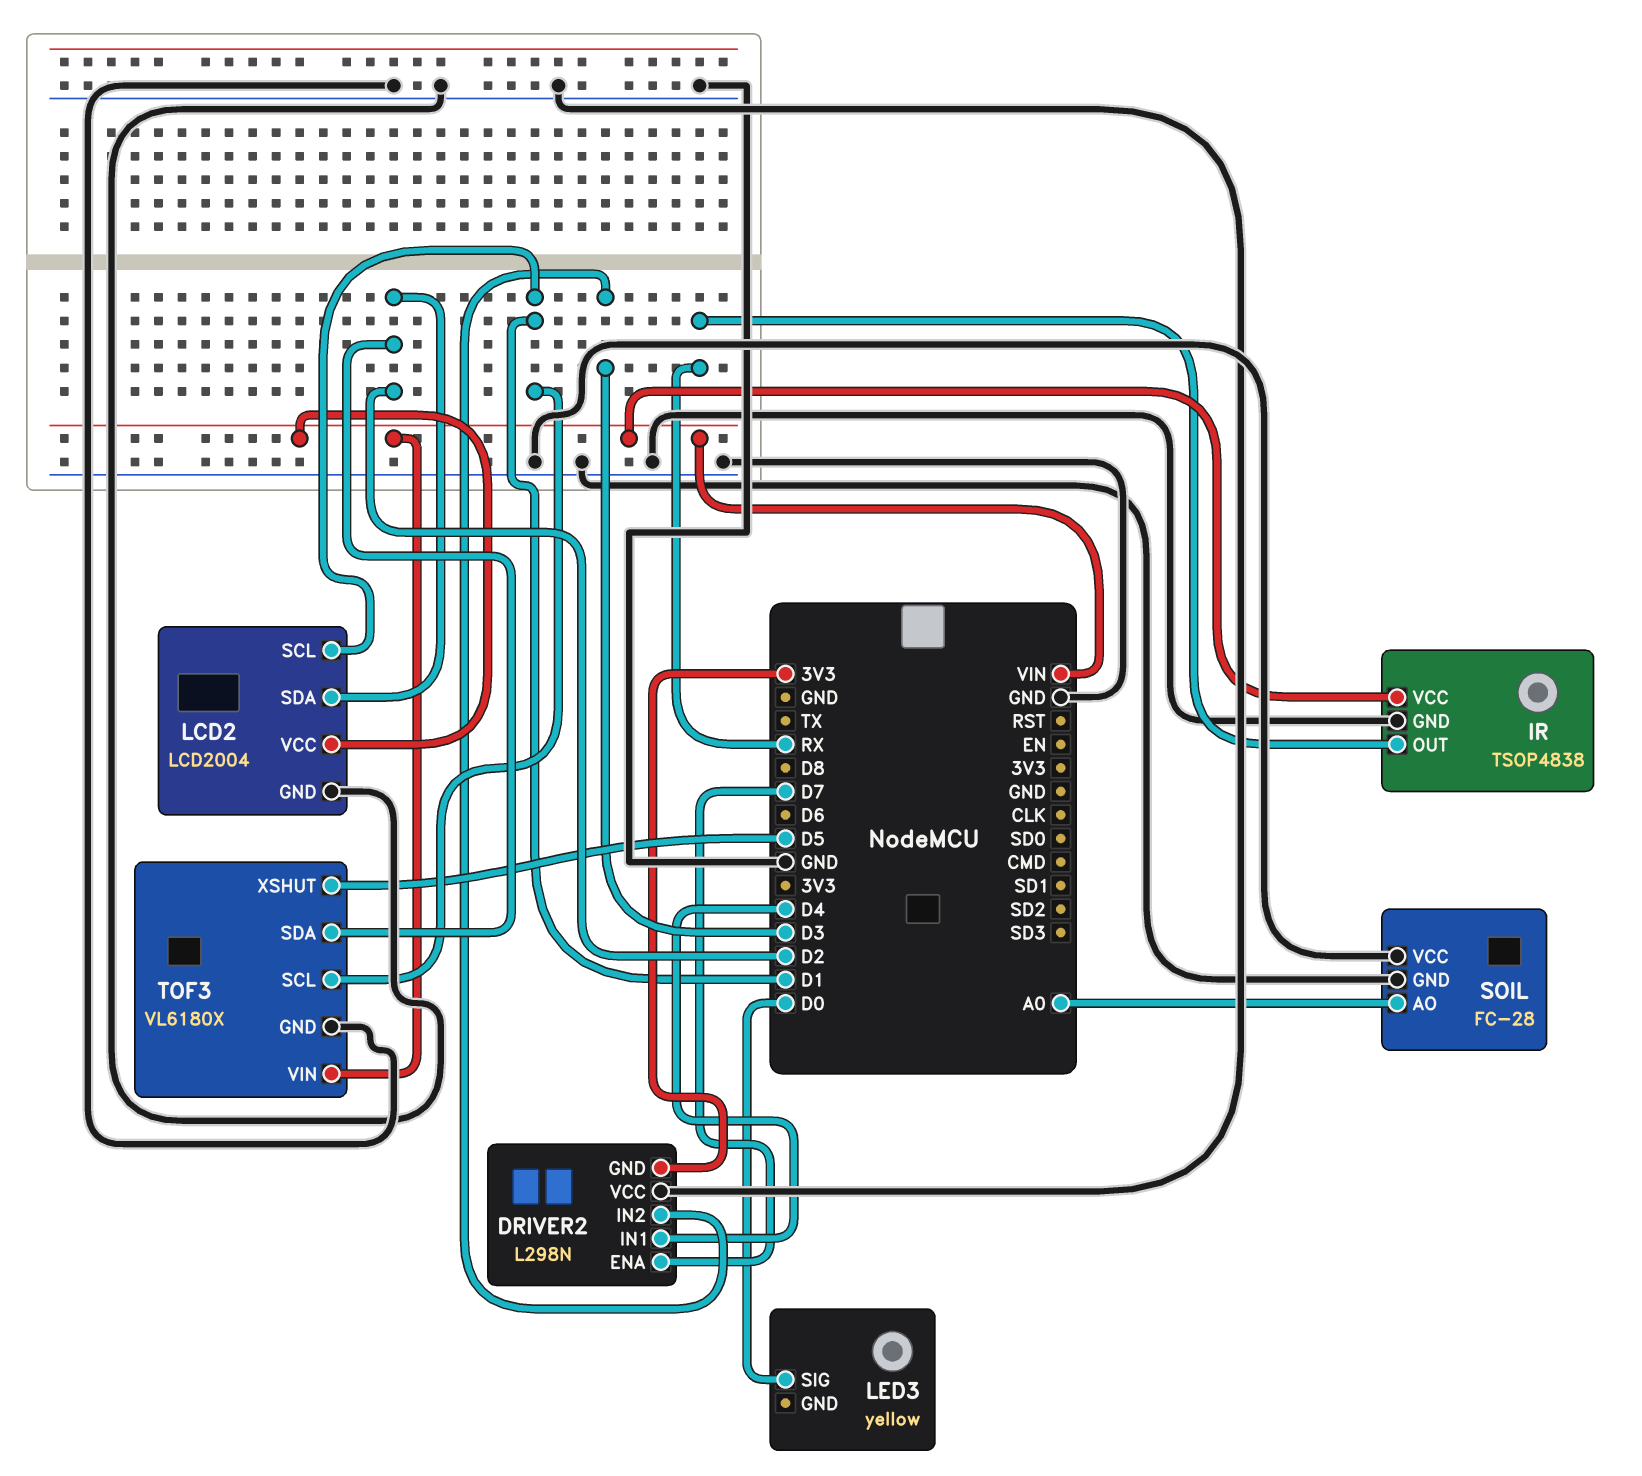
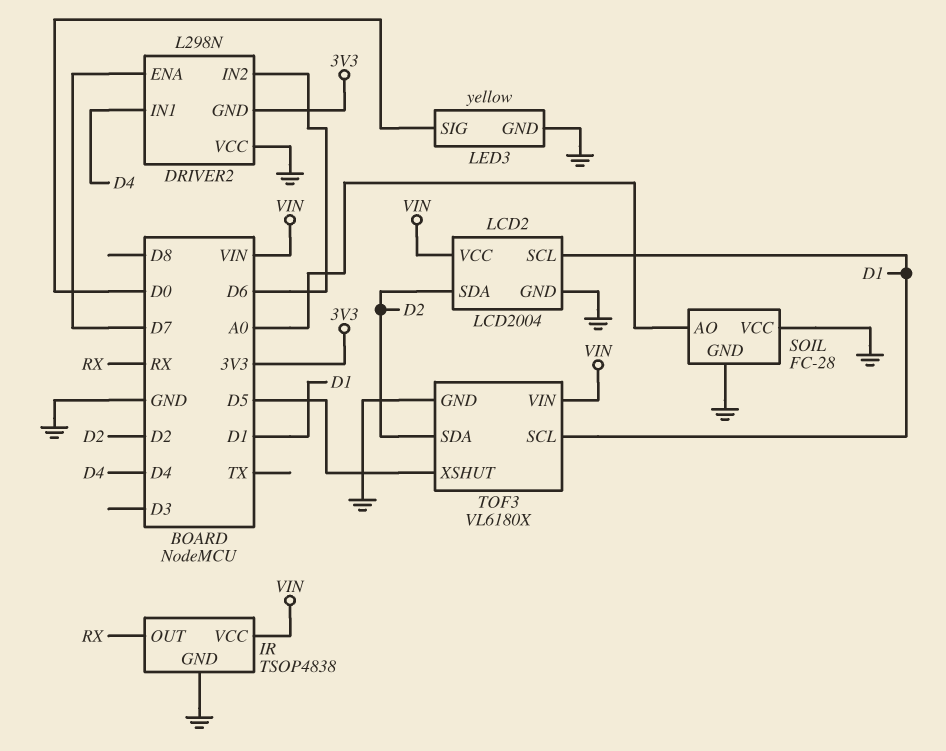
DRIVER2 pin IN2: D3 -> D6
LED3 pin GND: none -> GND

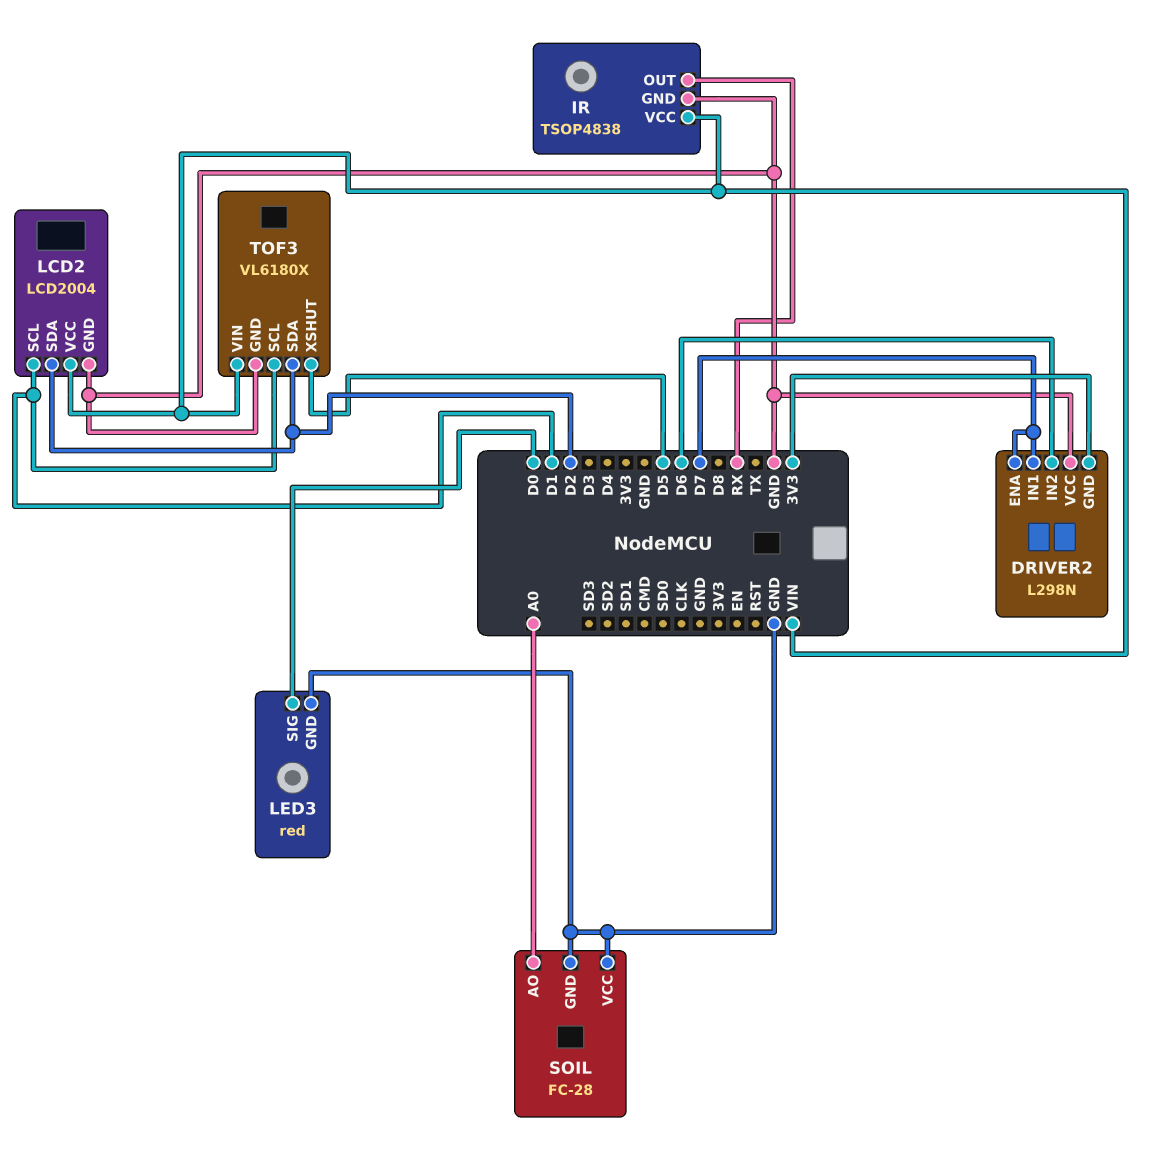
DRIVER2 pin IN1: D4 -> D7
LED3: yellow -> red

